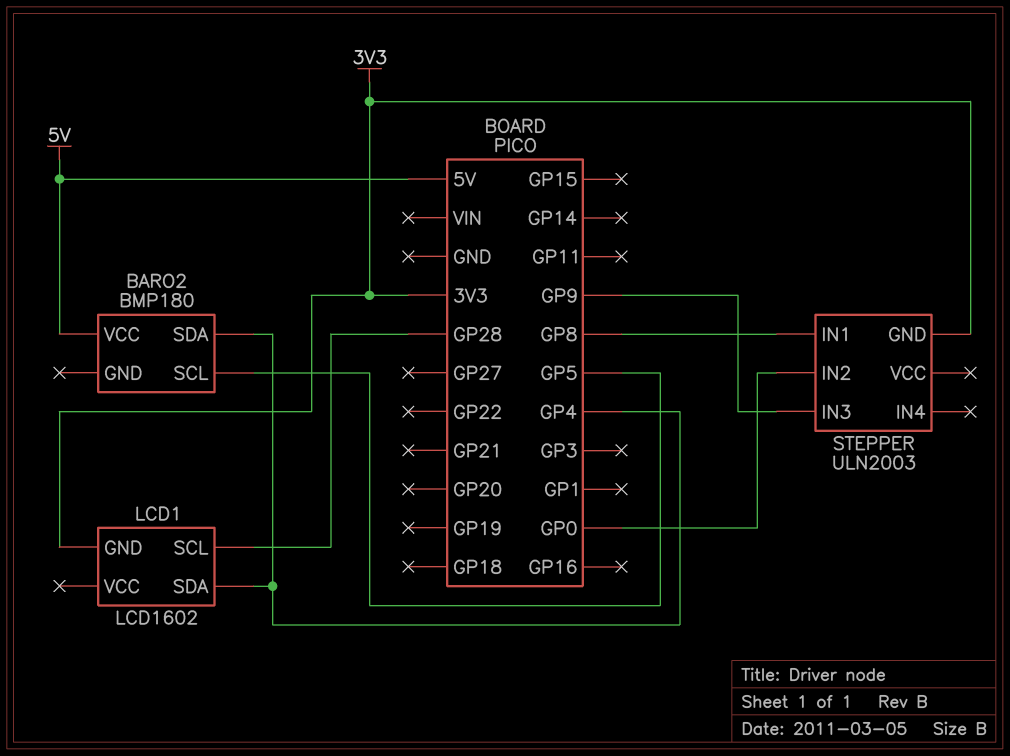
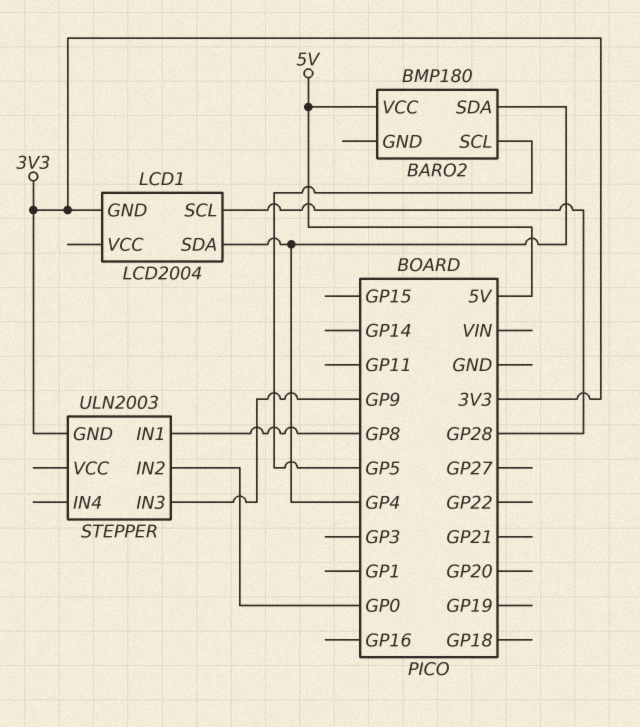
LCD1: LCD1602 -> LCD2004

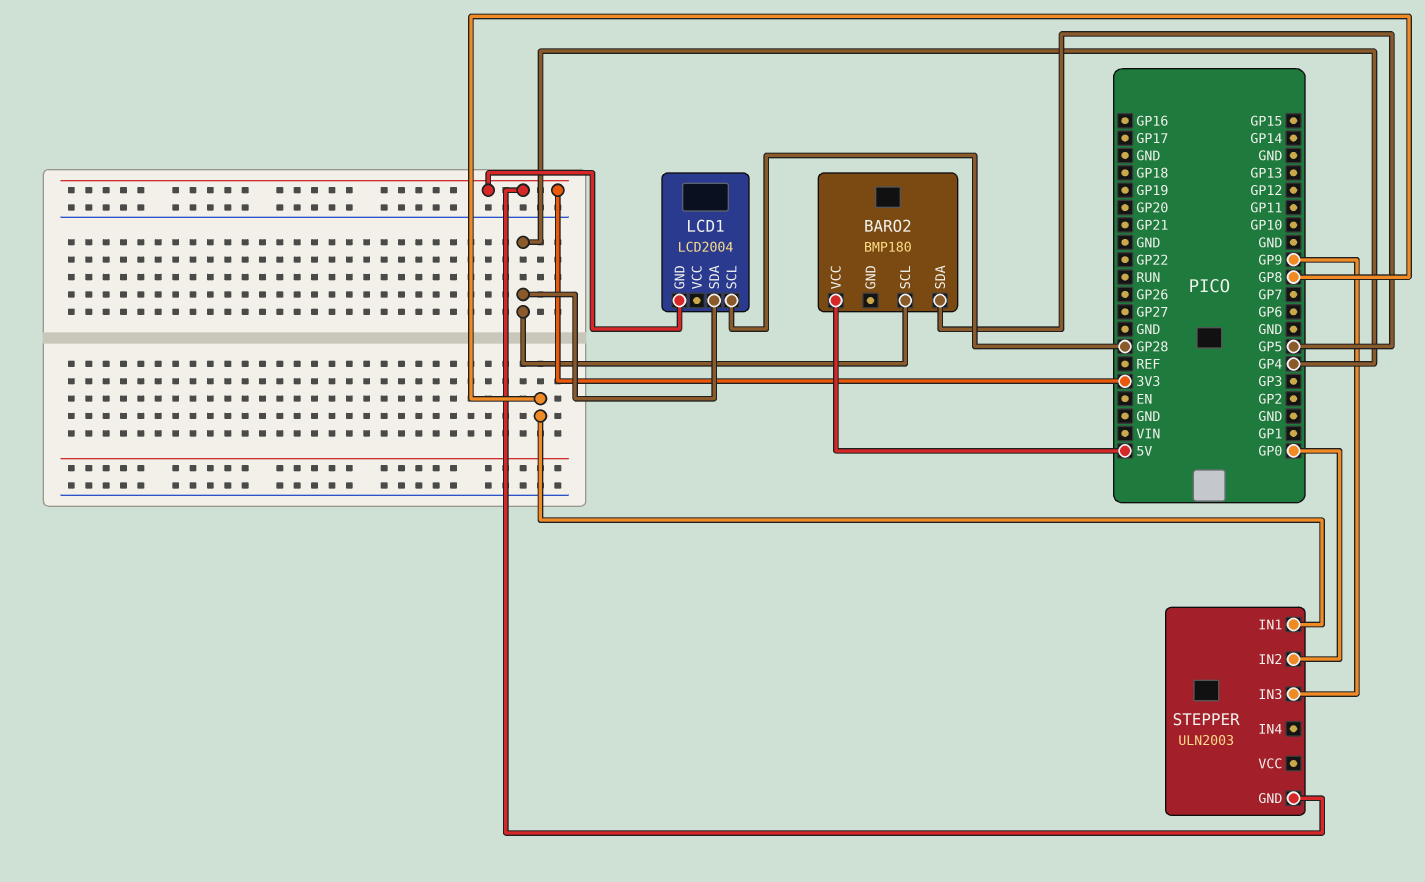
BARO2 pin SCL: GP5 -> GP4
BARO2 pin SDA: GP4 -> GP5

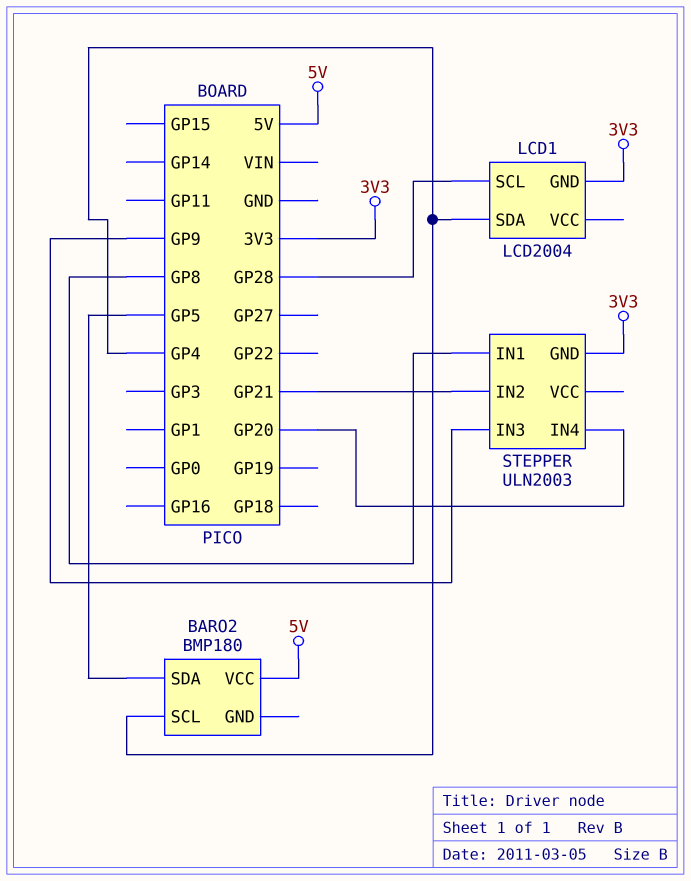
STEPPER pin IN2: GP0 -> GP21
STEPPER pin IN4: none -> GP20

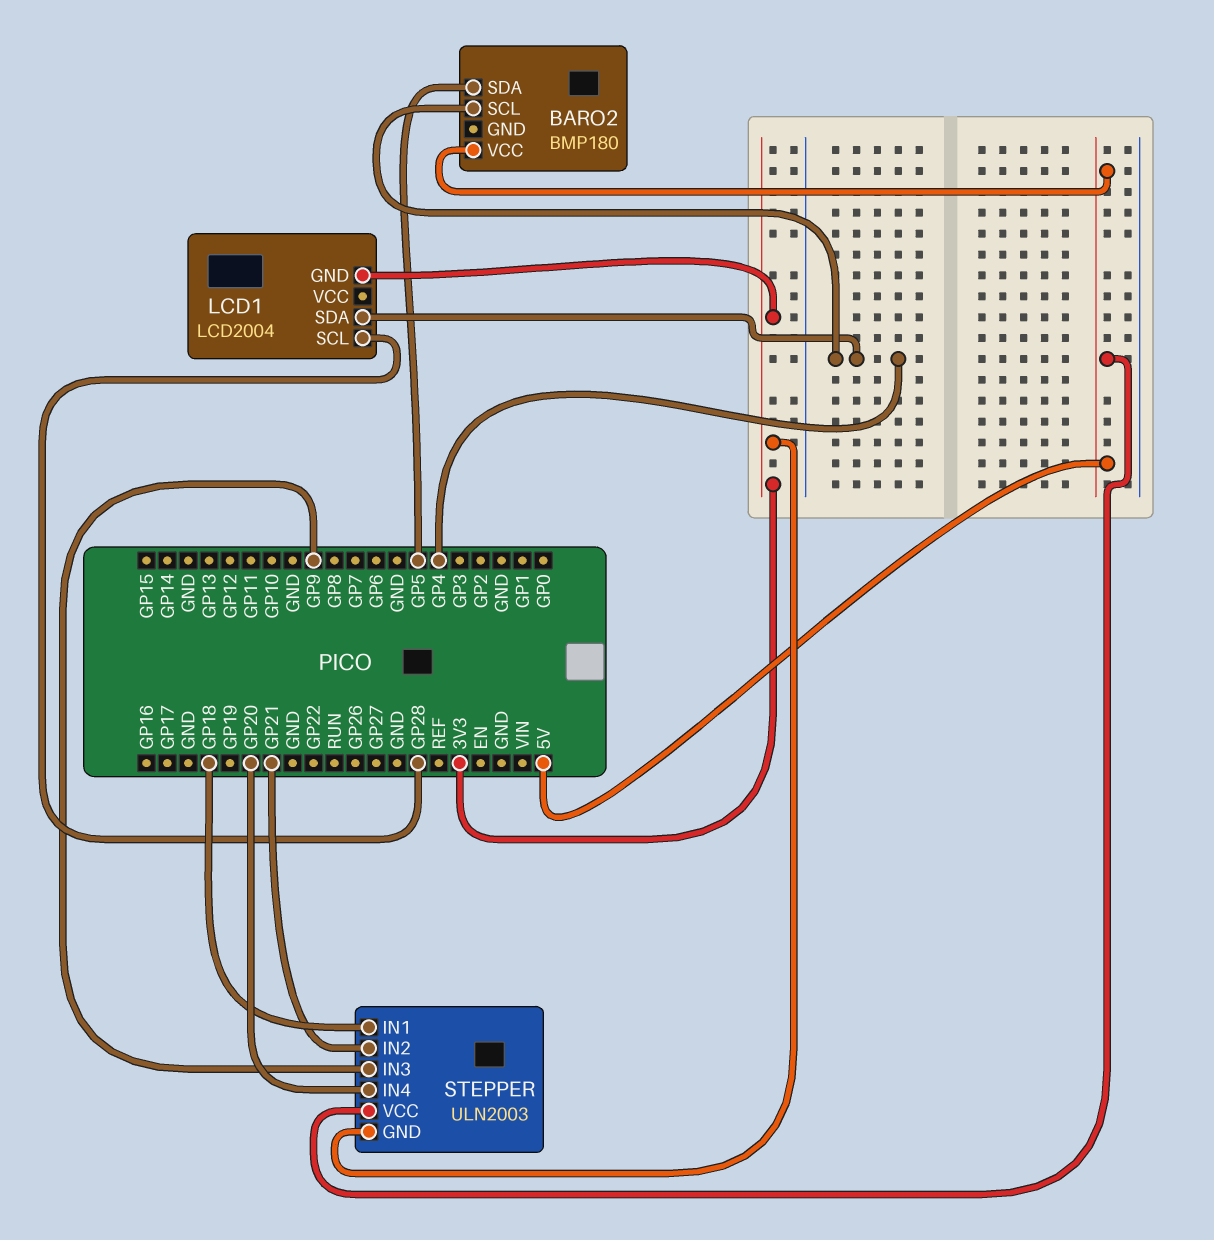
STEPPER pin IN1: GP8 -> GP18
STEPPER pin VCC: none -> 5V

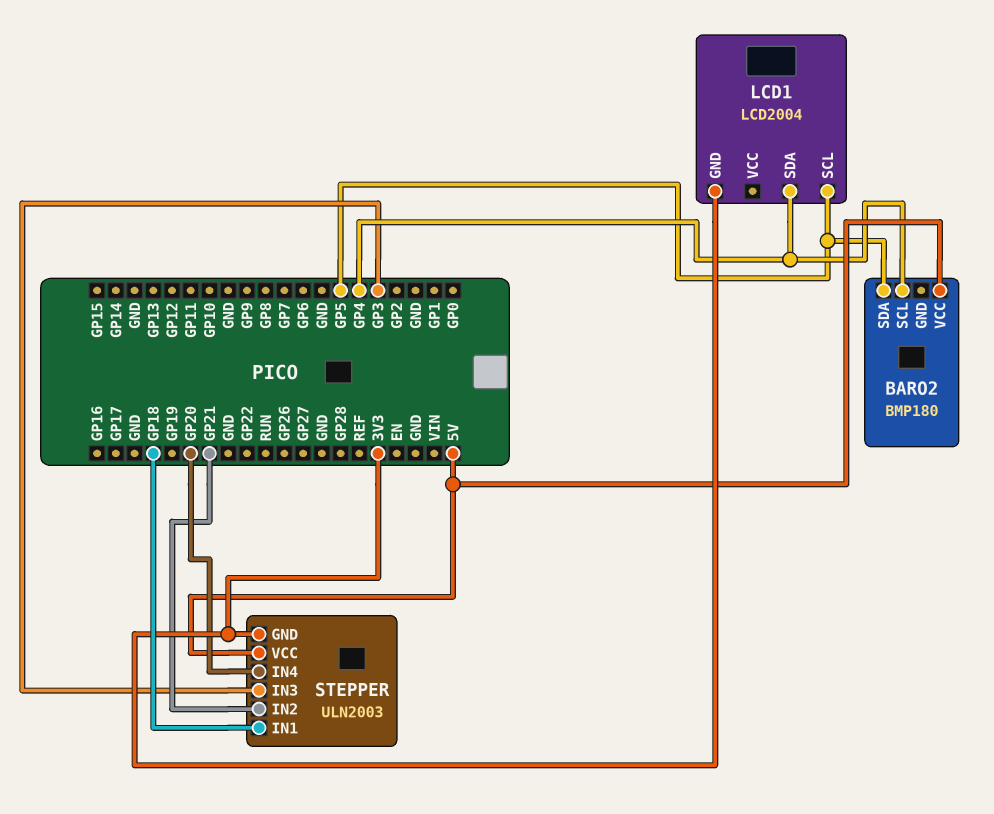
LCD1 pin SCL: GP28 -> GP5
STEPPER pin IN3: GP9 -> GP3

